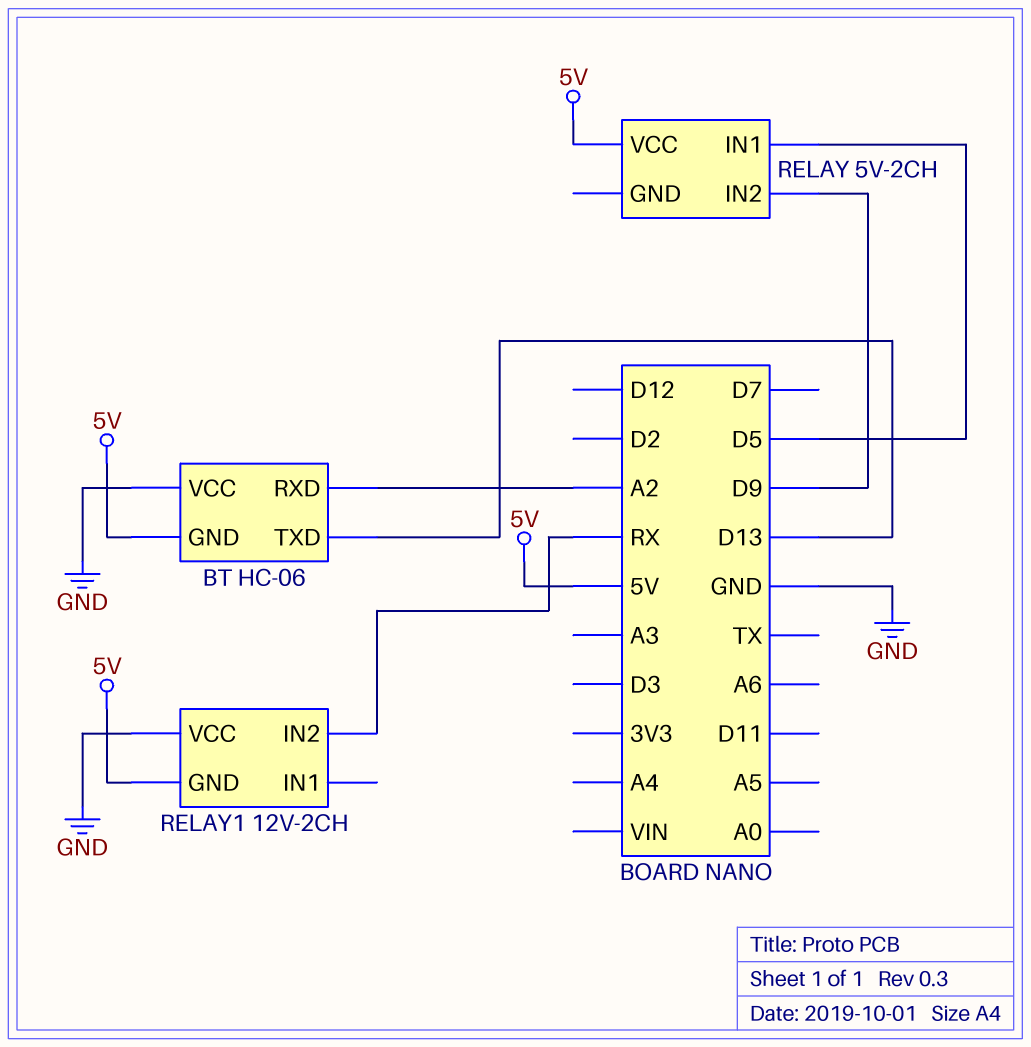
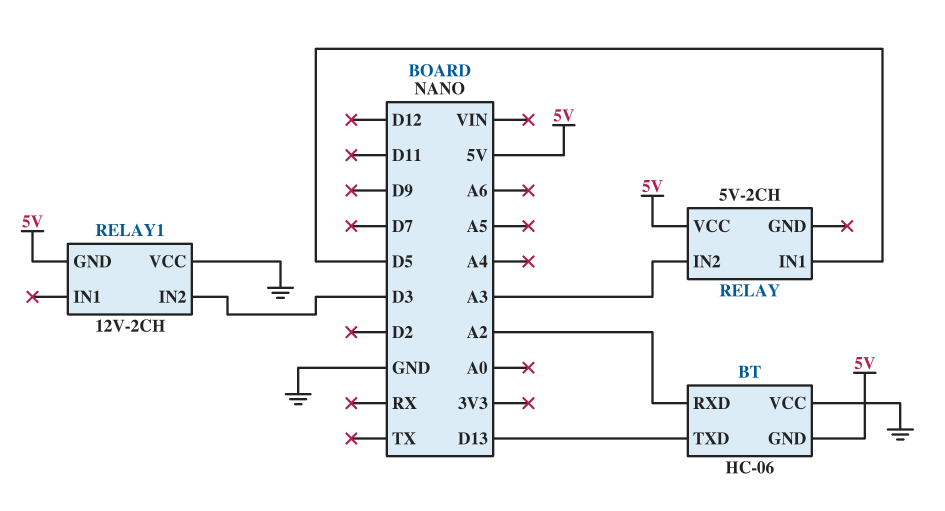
RELAY pin IN2: D9 -> A3
RELAY1 pin IN2: RX -> D3

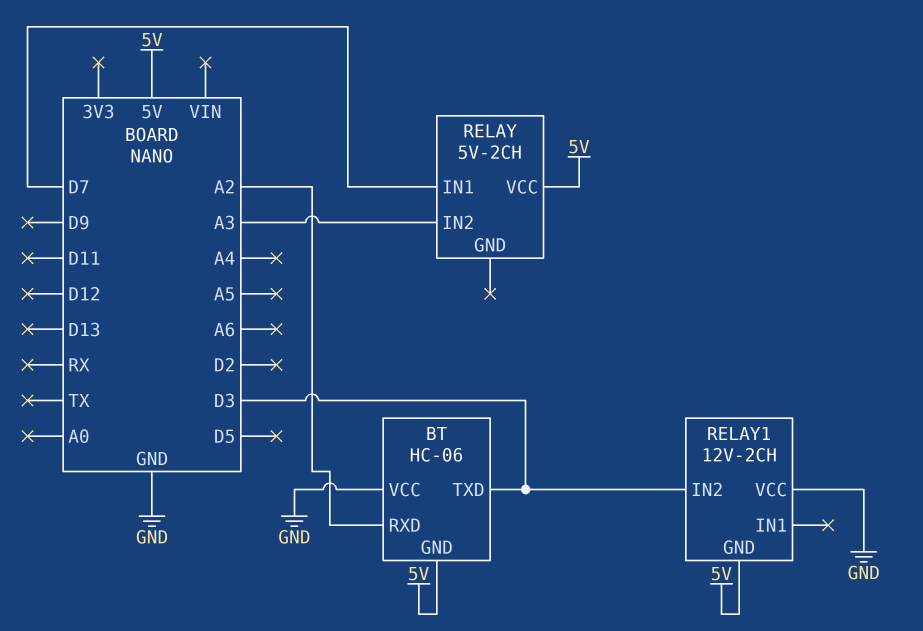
BT pin TXD: D13 -> D3
RELAY pin IN1: D5 -> D7

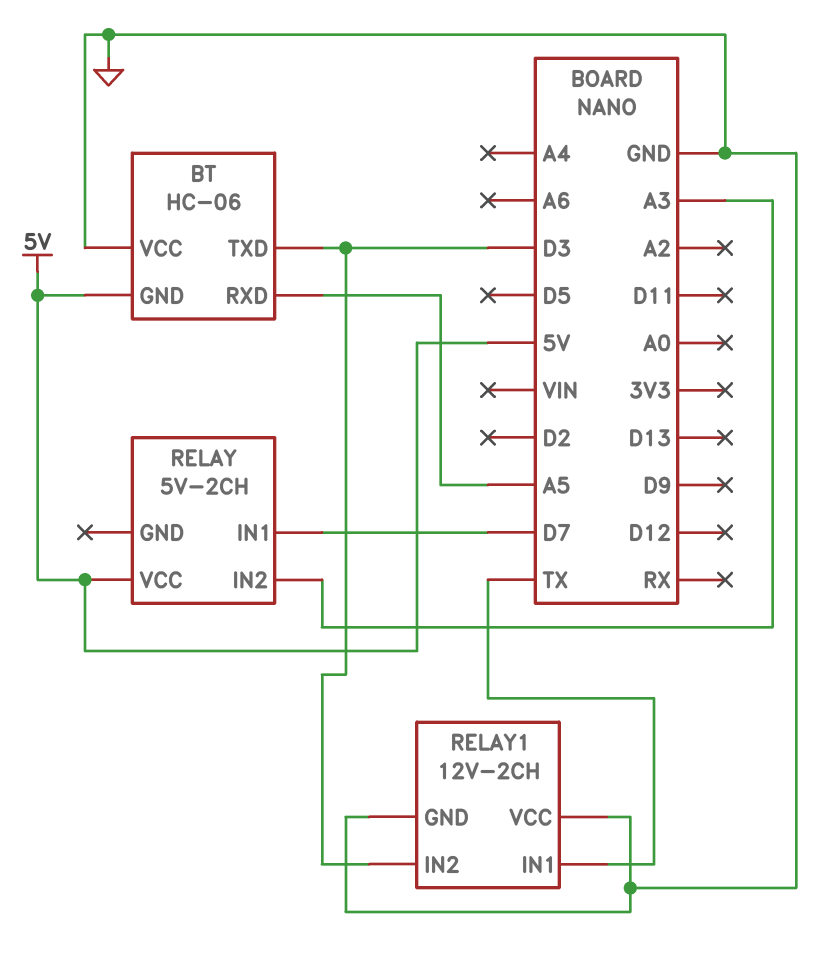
BT pin RXD: A2 -> A5
RELAY1 pin GND: 5V -> GND
RELAY1 pin IN1: none -> TX

